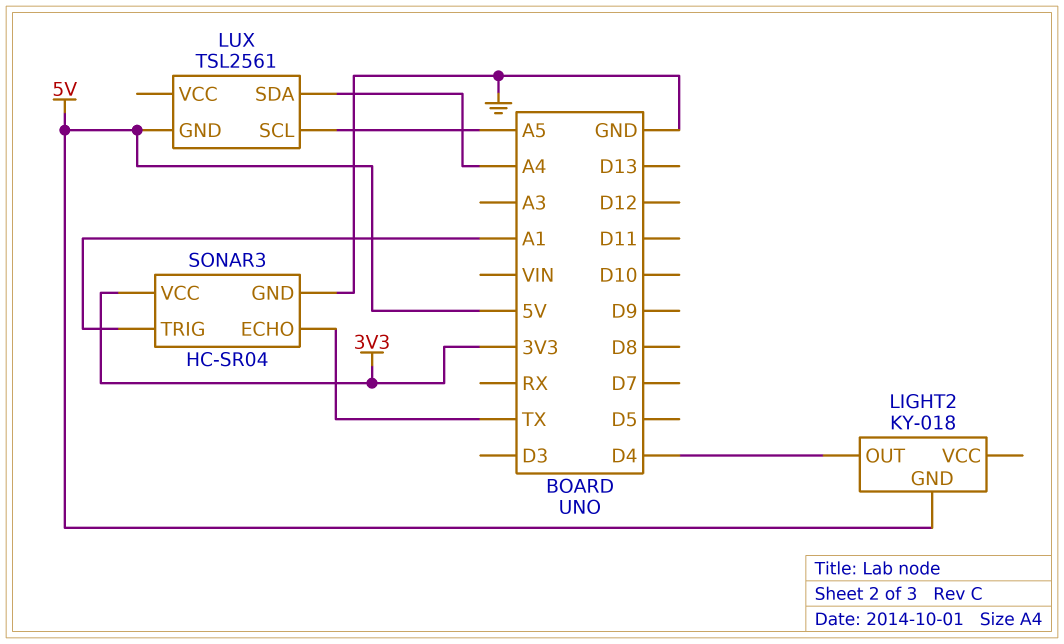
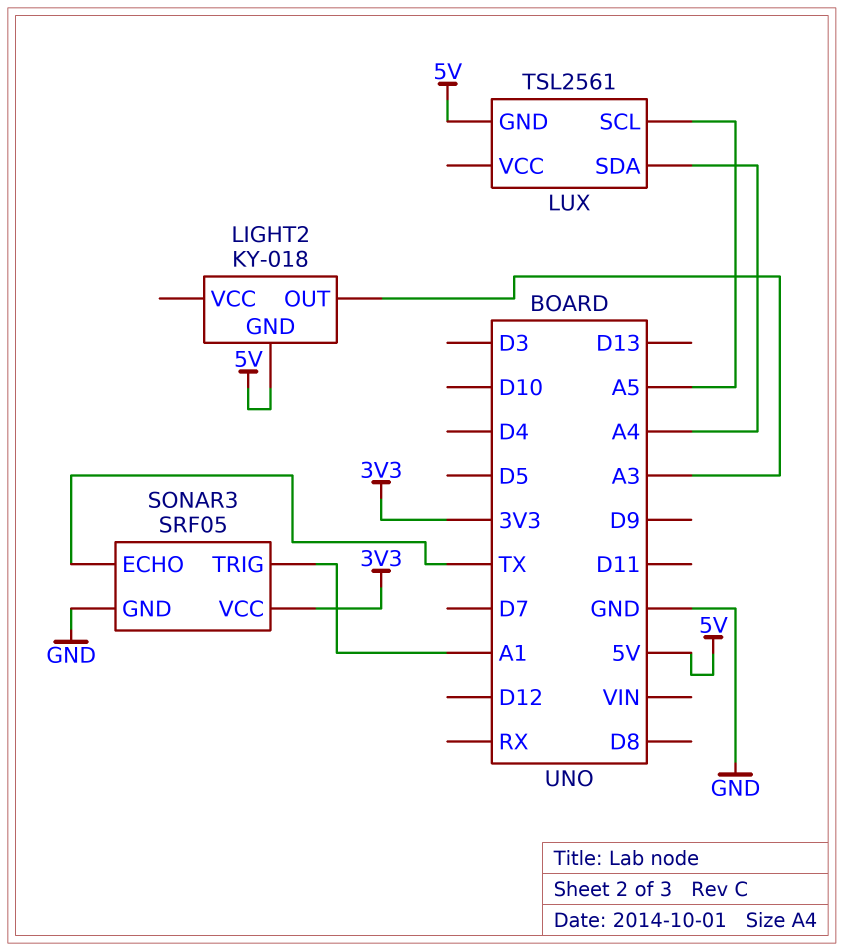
LIGHT2 pin OUT: D4 -> A3
SONAR3: HC-SR04 -> SRF05

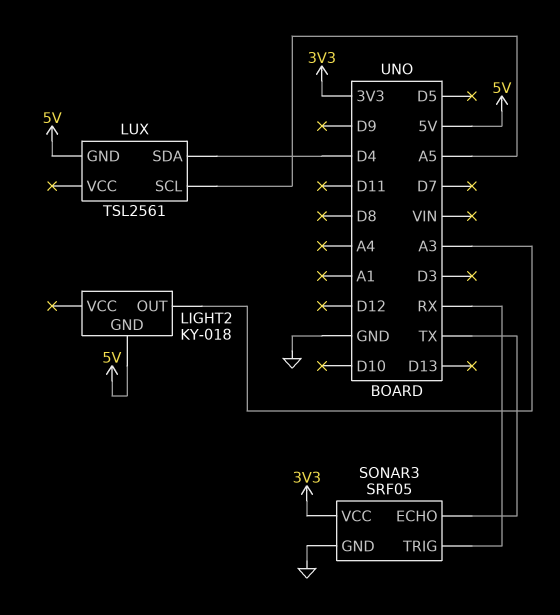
LUX pin SDA: A4 -> D4
SONAR3 pin TRIG: A1 -> RX

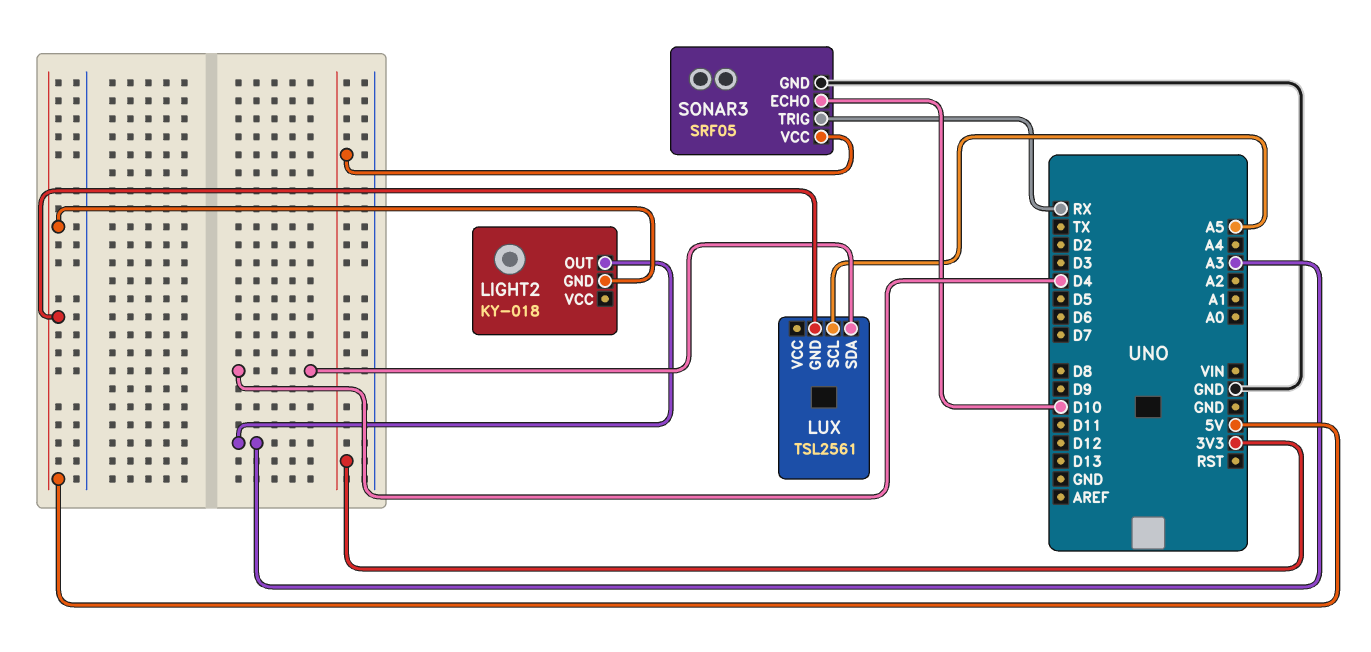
SONAR3 pin ECHO: TX -> D10

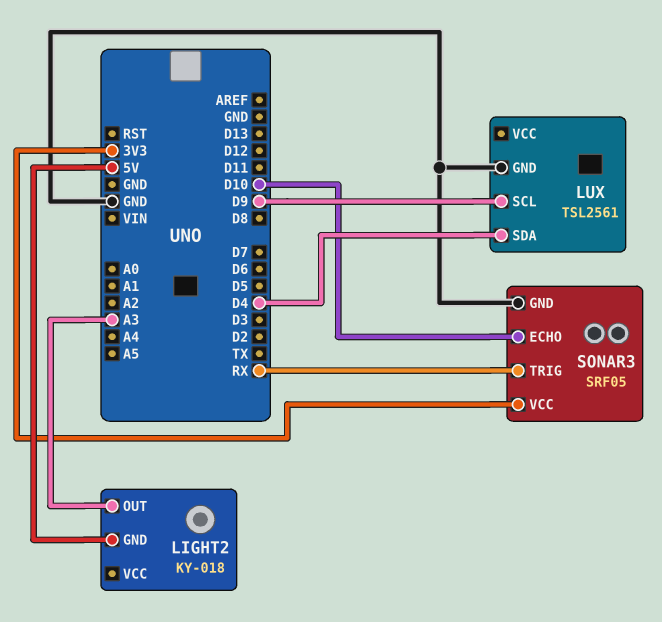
LUX pin GND: 5V -> GND
LUX pin SCL: A5 -> D9

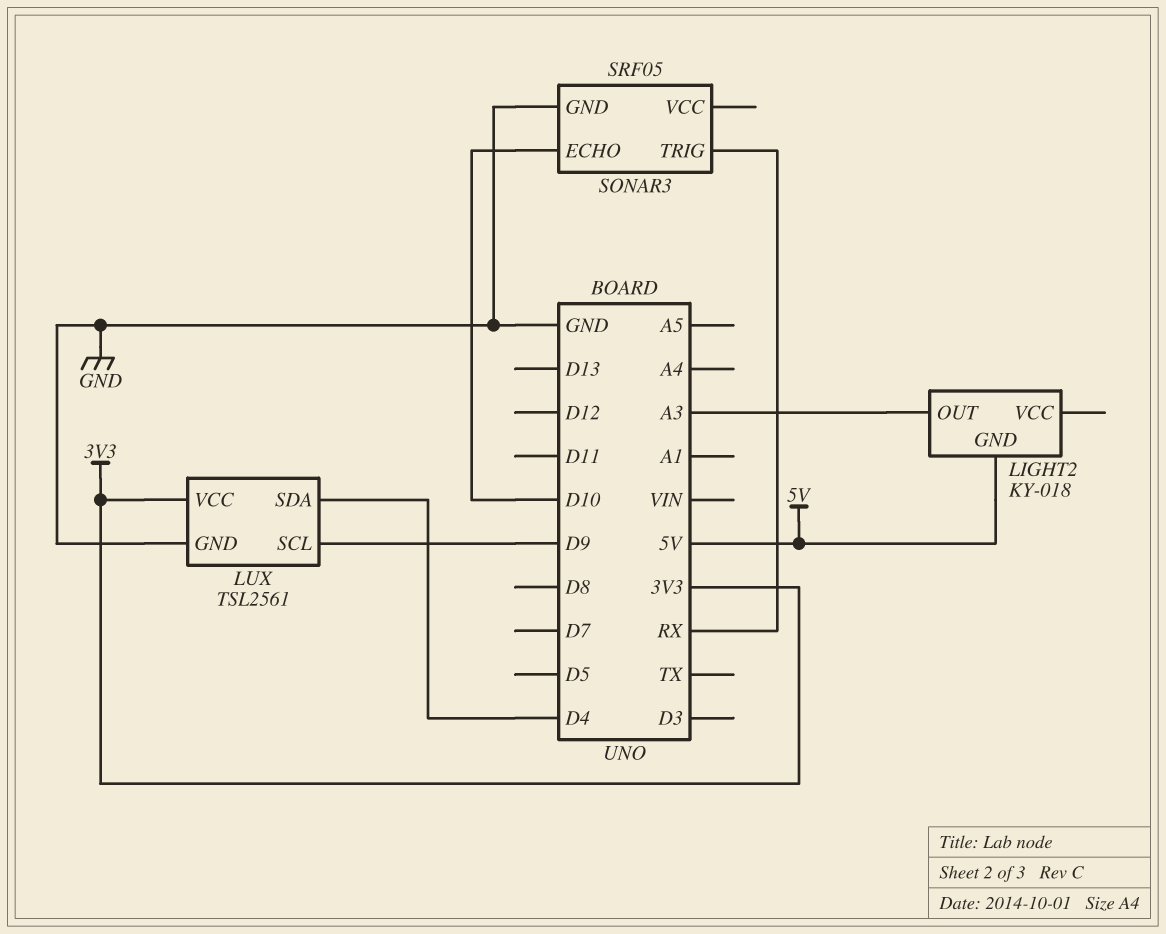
LUX pin VCC: none -> 3V3
SONAR3 pin VCC: 3V3 -> none

